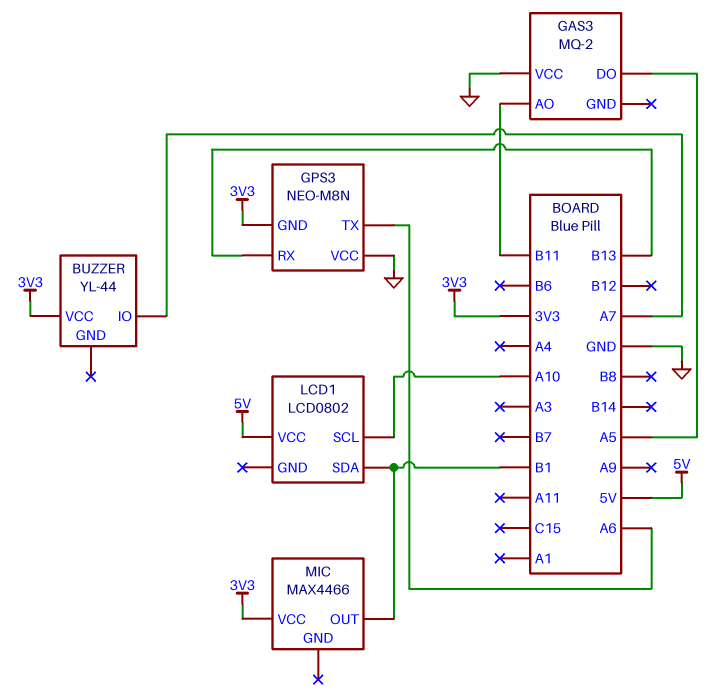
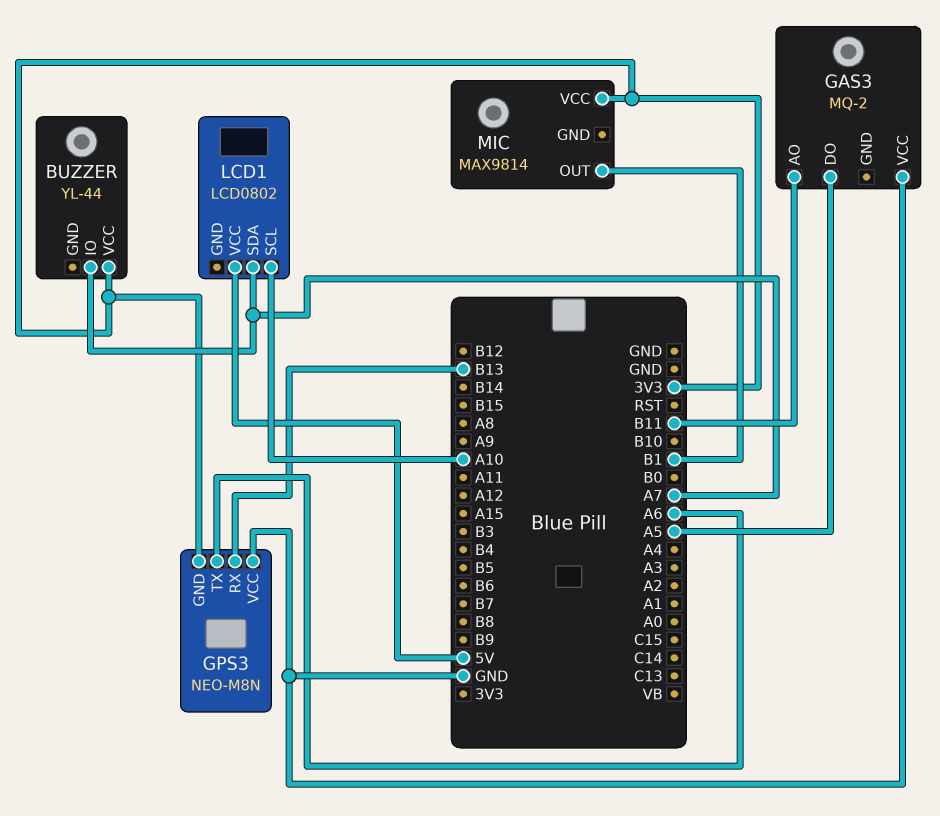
LCD1 pin SDA: B1 -> A7
MIC: MAX4466 -> MAX9814

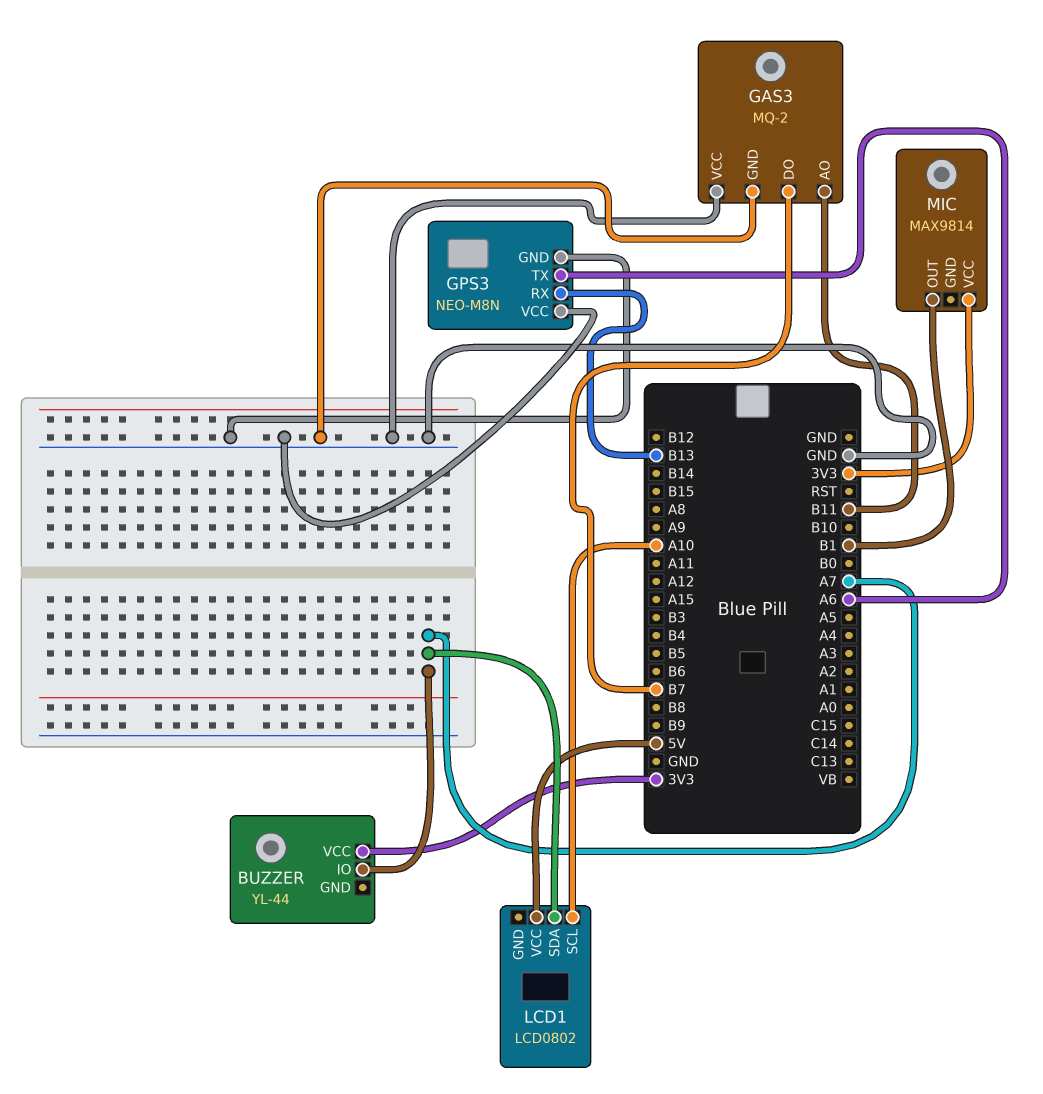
GAS3 pin DO: A5 -> B7
GAS3 pin GND: none -> GND
GPS3 pin GND: 3V3 -> GND

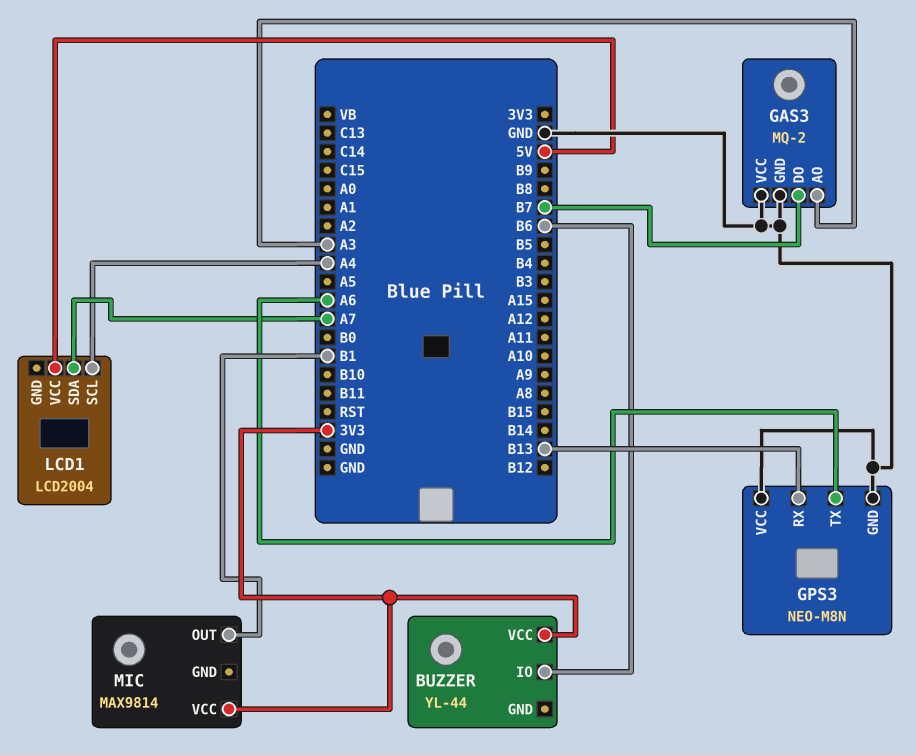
BUZZER pin IO: A7 -> B6
GAS3 pin AO: B11 -> A3
LCD1: LCD0802 -> LCD2004
LCD1 pin SCL: A10 -> A4

